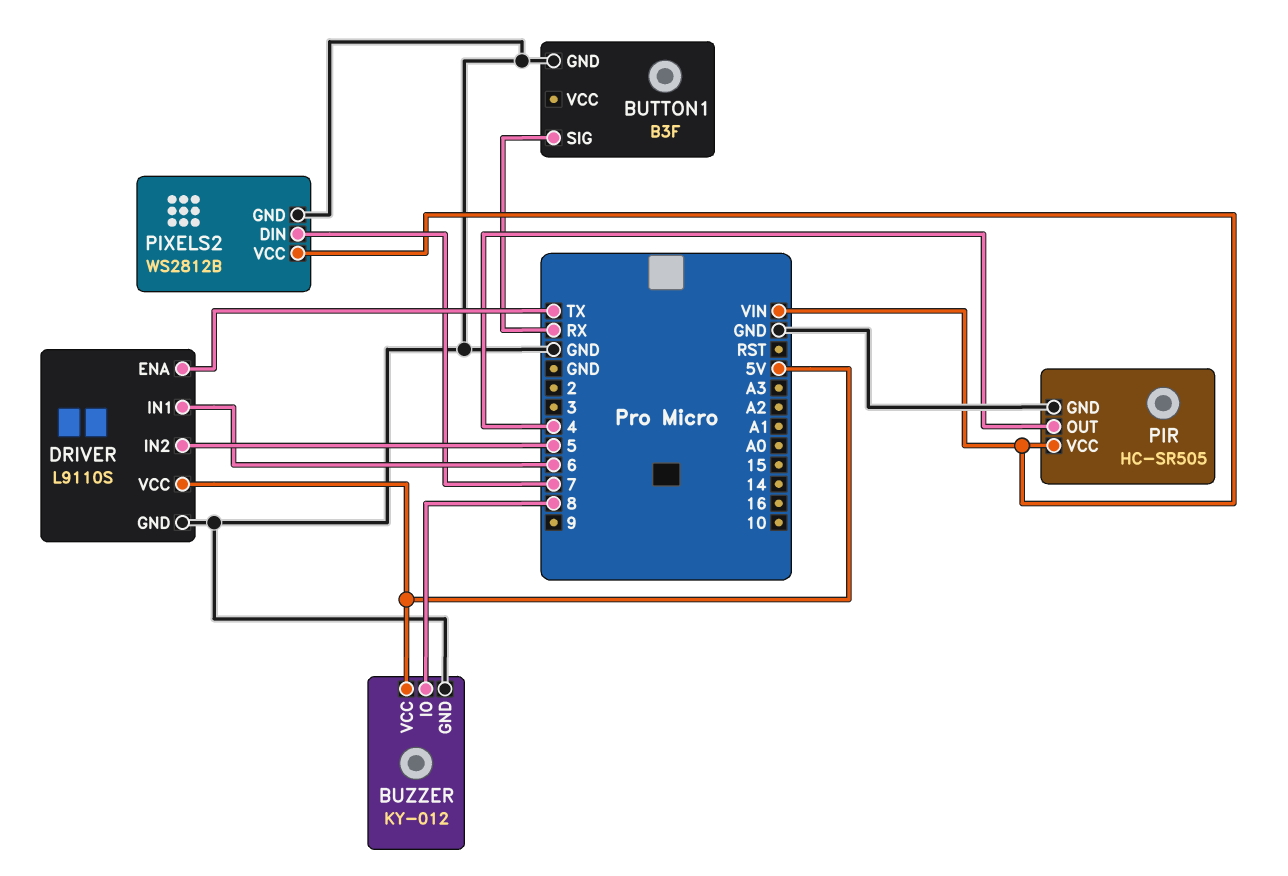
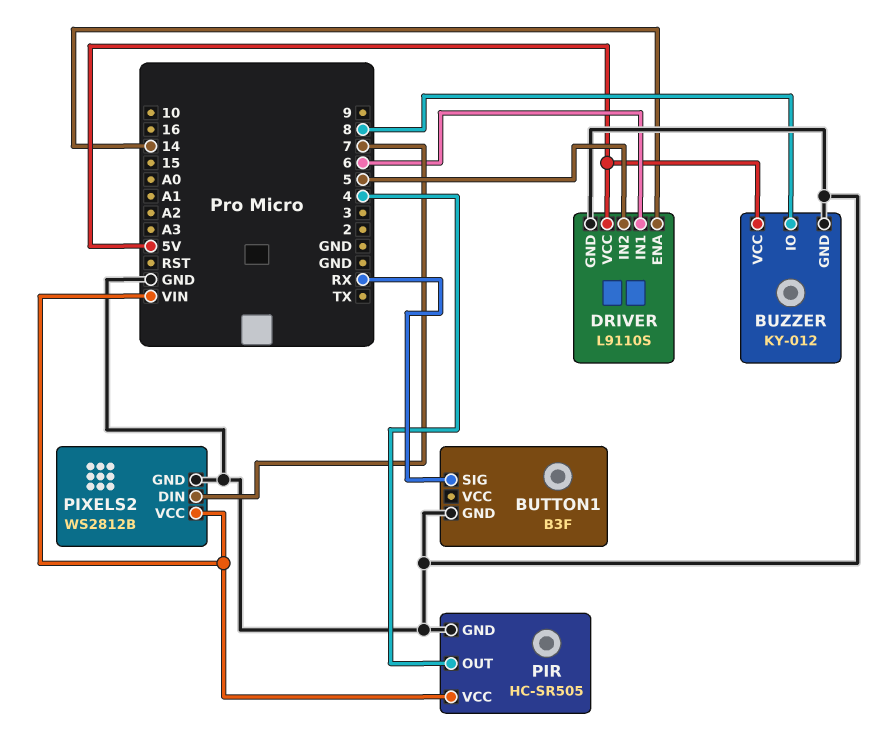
DRIVER pin ENA: TX -> 14

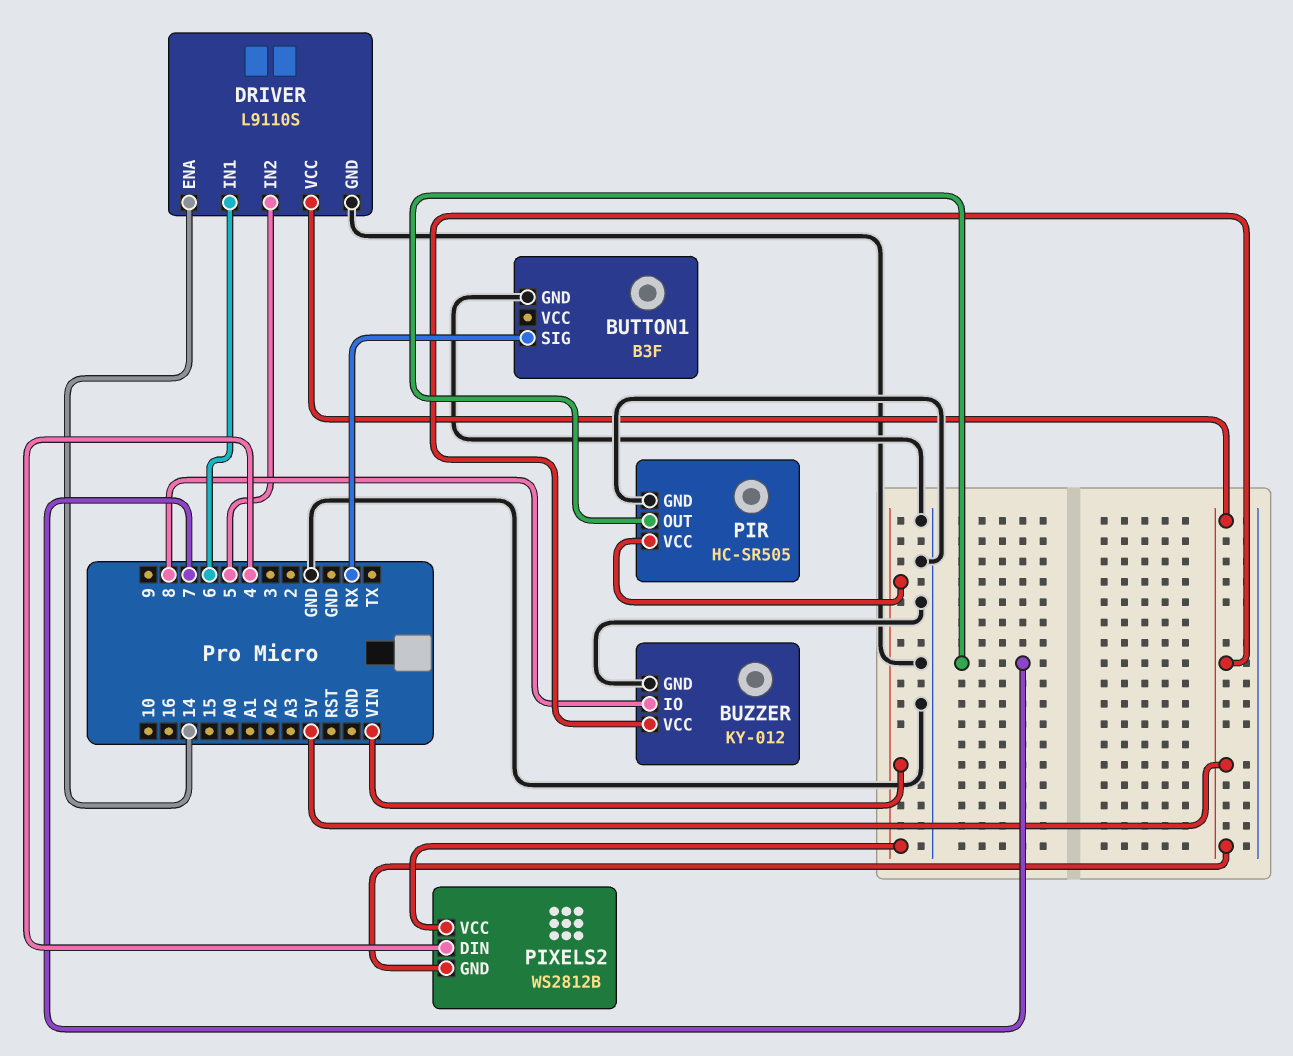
PIR pin OUT: 4 -> 7
PIXELS2 pin DIN: 7 -> 4
PIXELS2 pin GND: GND -> 5V

